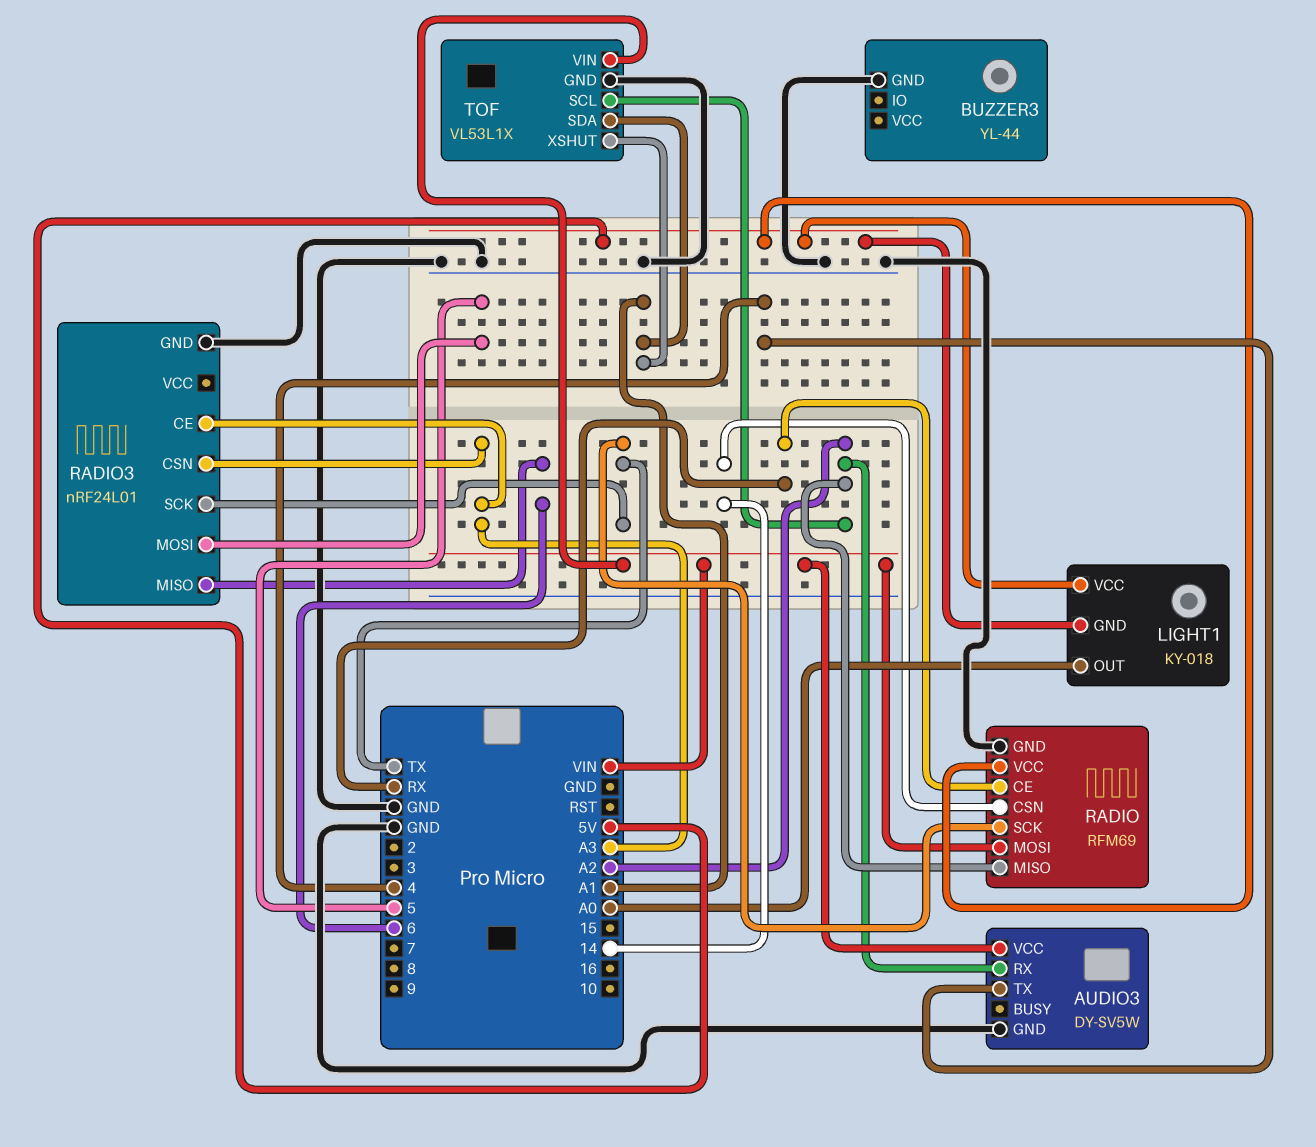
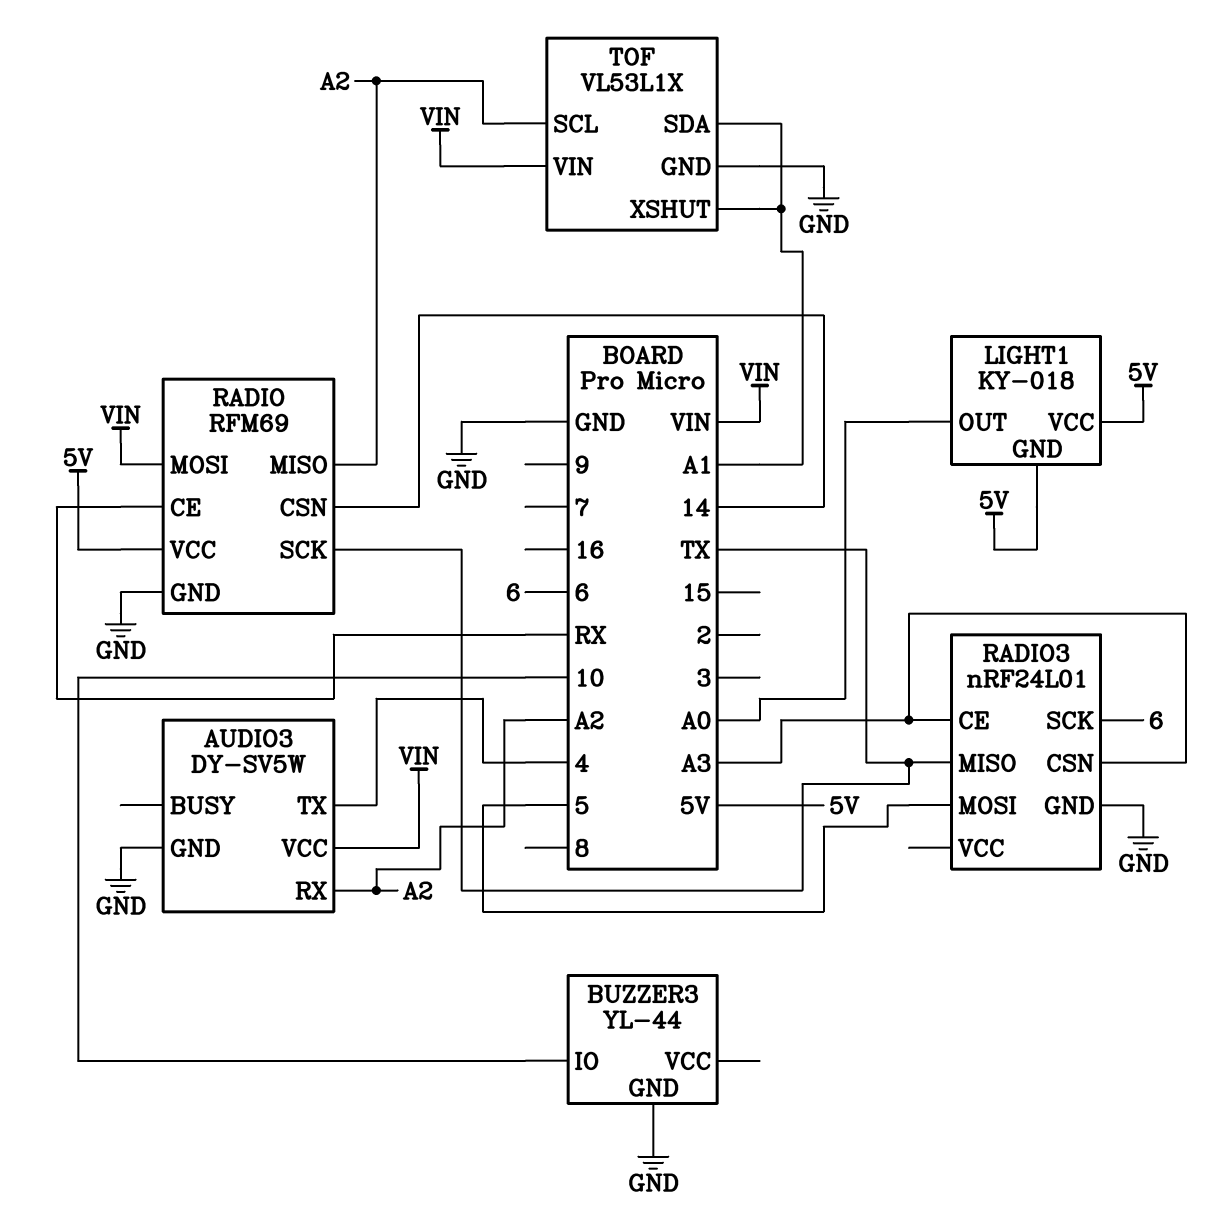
BUZZER3 pin IO: none -> 10
RADIO3 pin MISO: 6 -> TX
RADIO3 pin SCK: TX -> 6

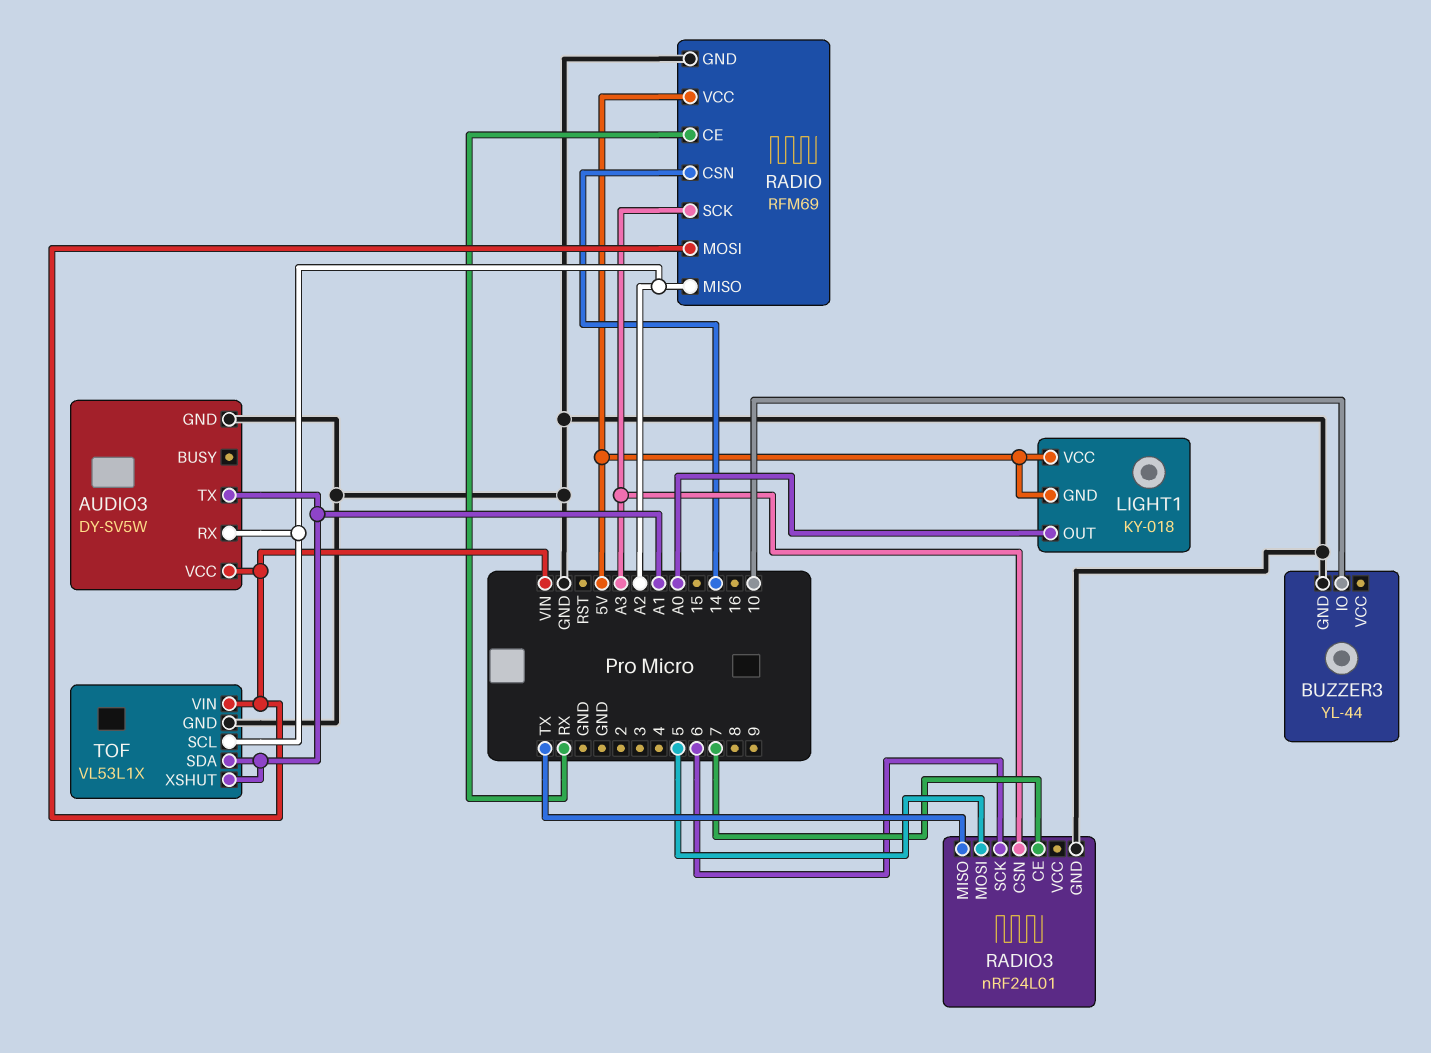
AUDIO3 pin TX: 4 -> A1
RADIO pin SCK: TX -> A3
RADIO3 pin CE: A3 -> 7

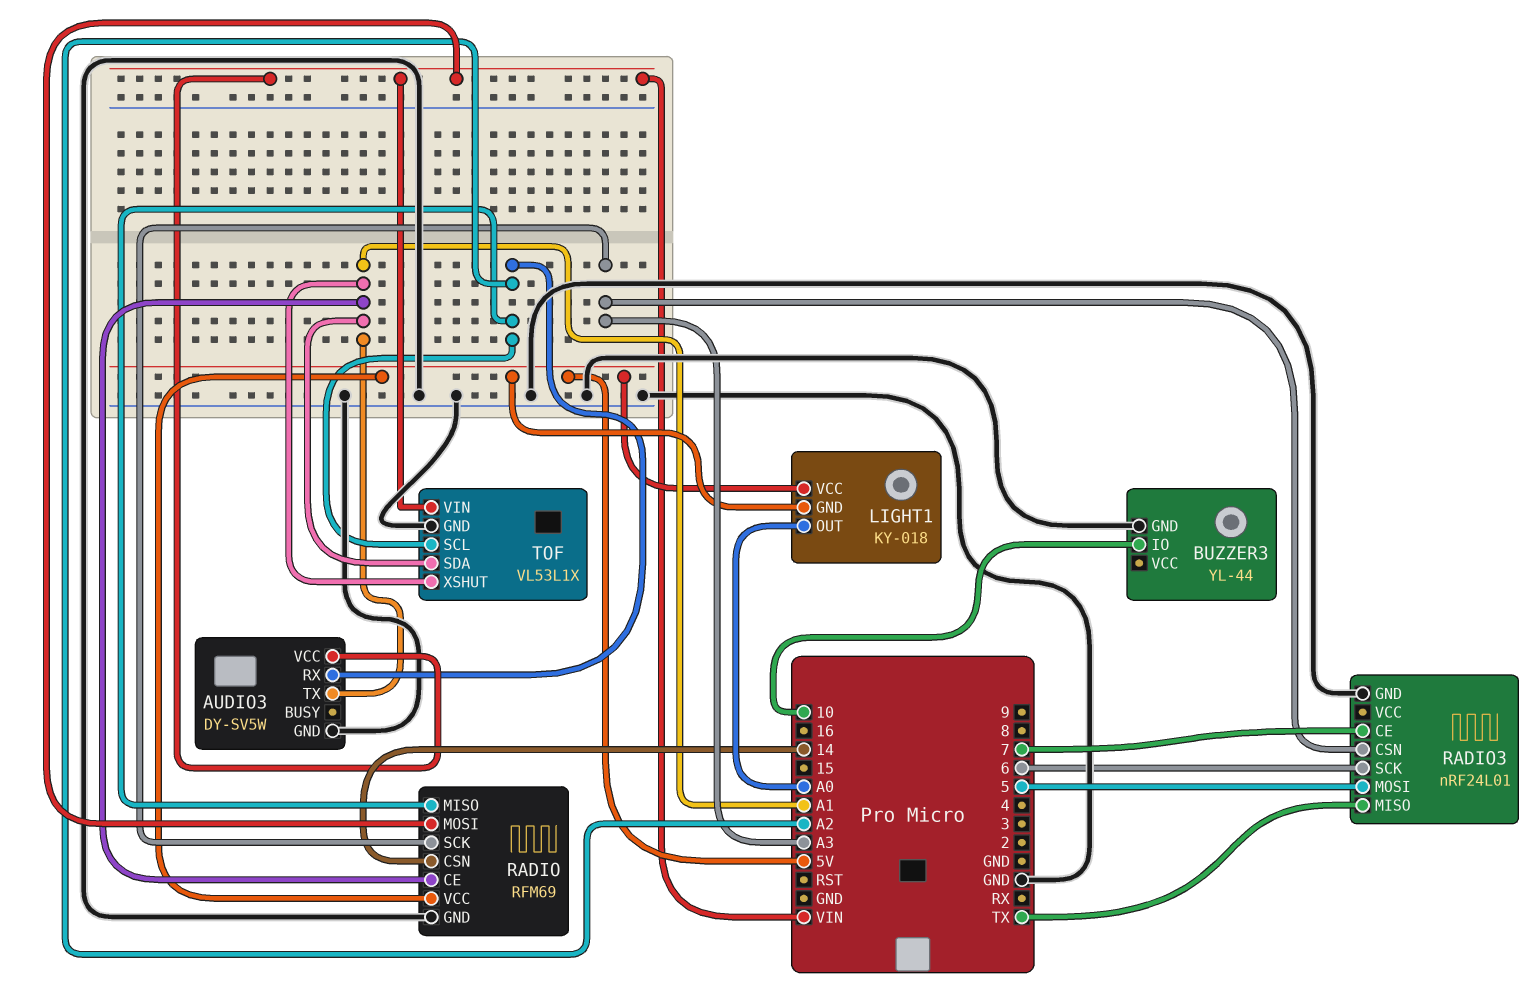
RADIO pin CE: RX -> A1

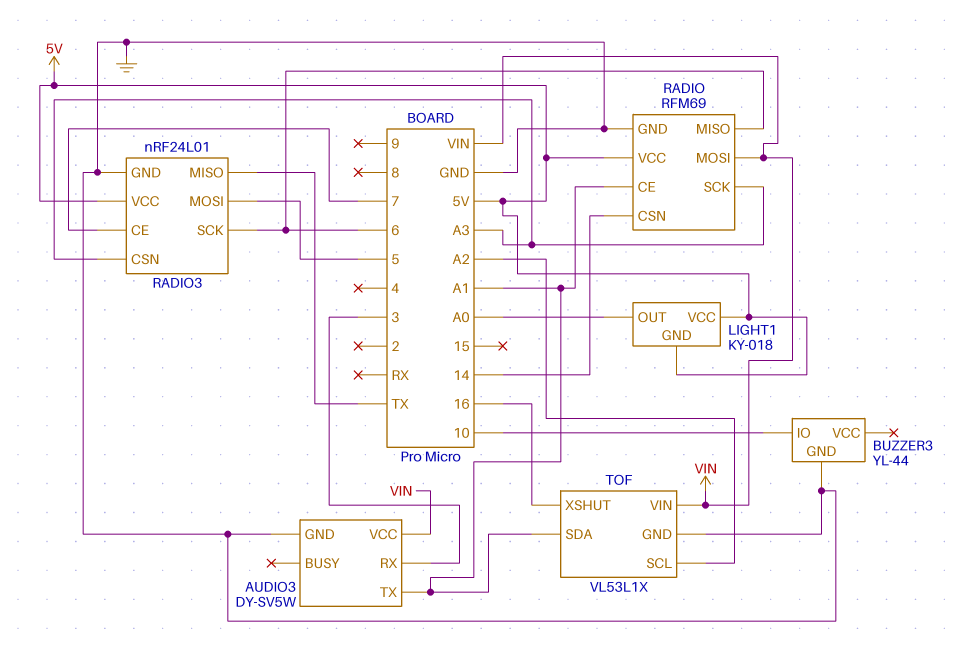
AUDIO3 pin RX: A2 -> 3
RADIO pin MISO: A2 -> 6
RADIO3 pin VCC: none -> 5V
TOF pin XSHUT: A1 -> 16

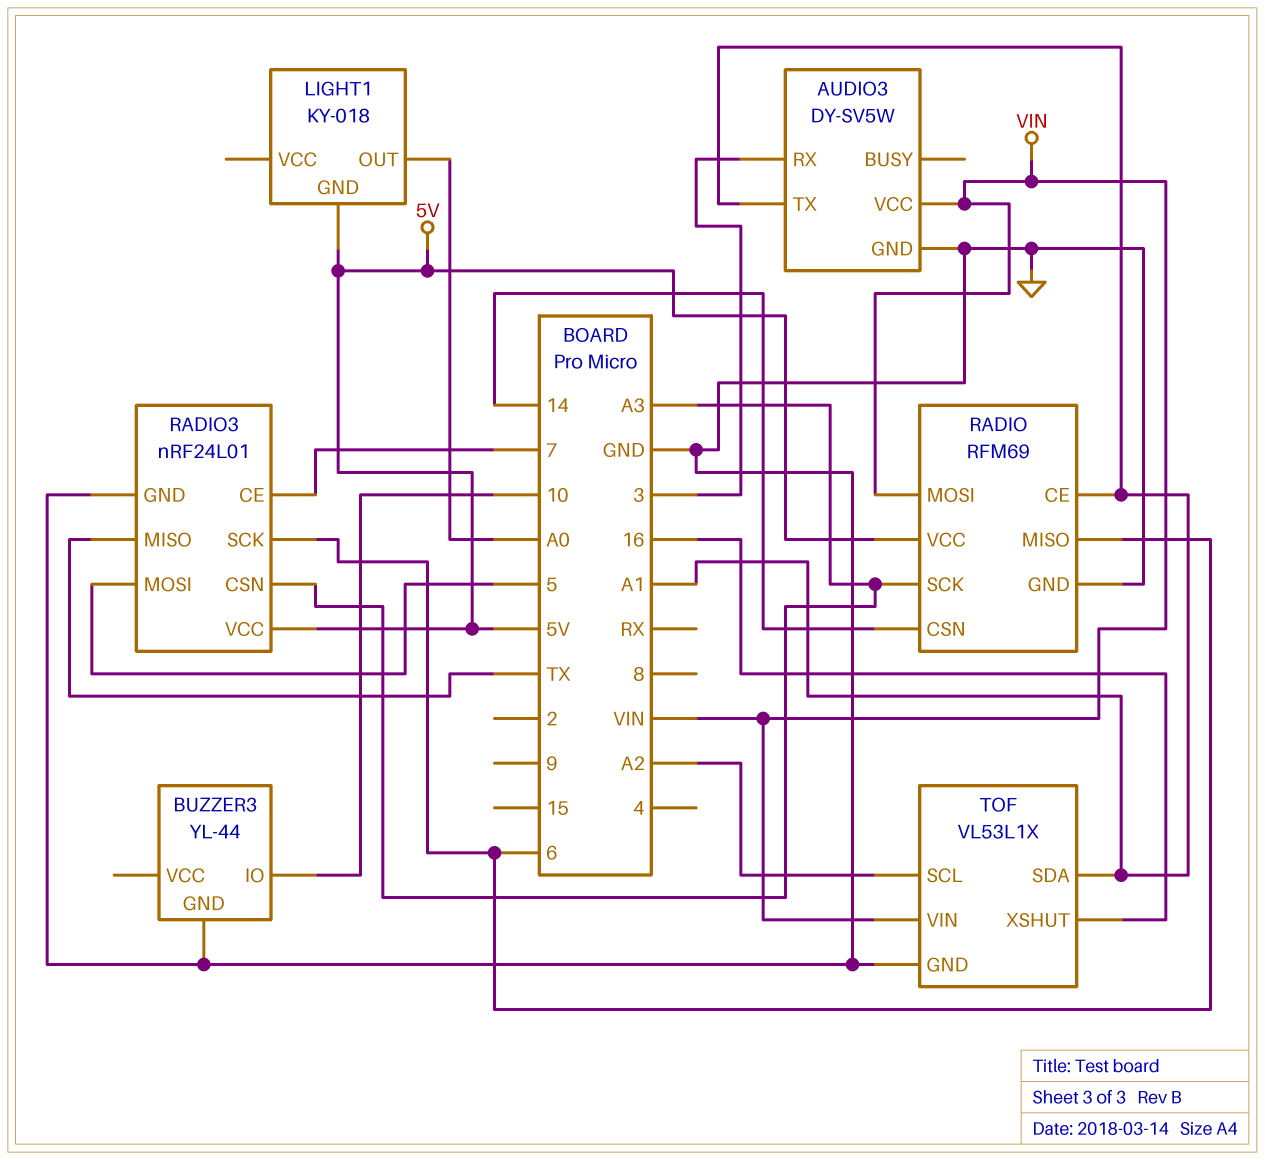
LIGHT1 pin VCC: 5V -> none

